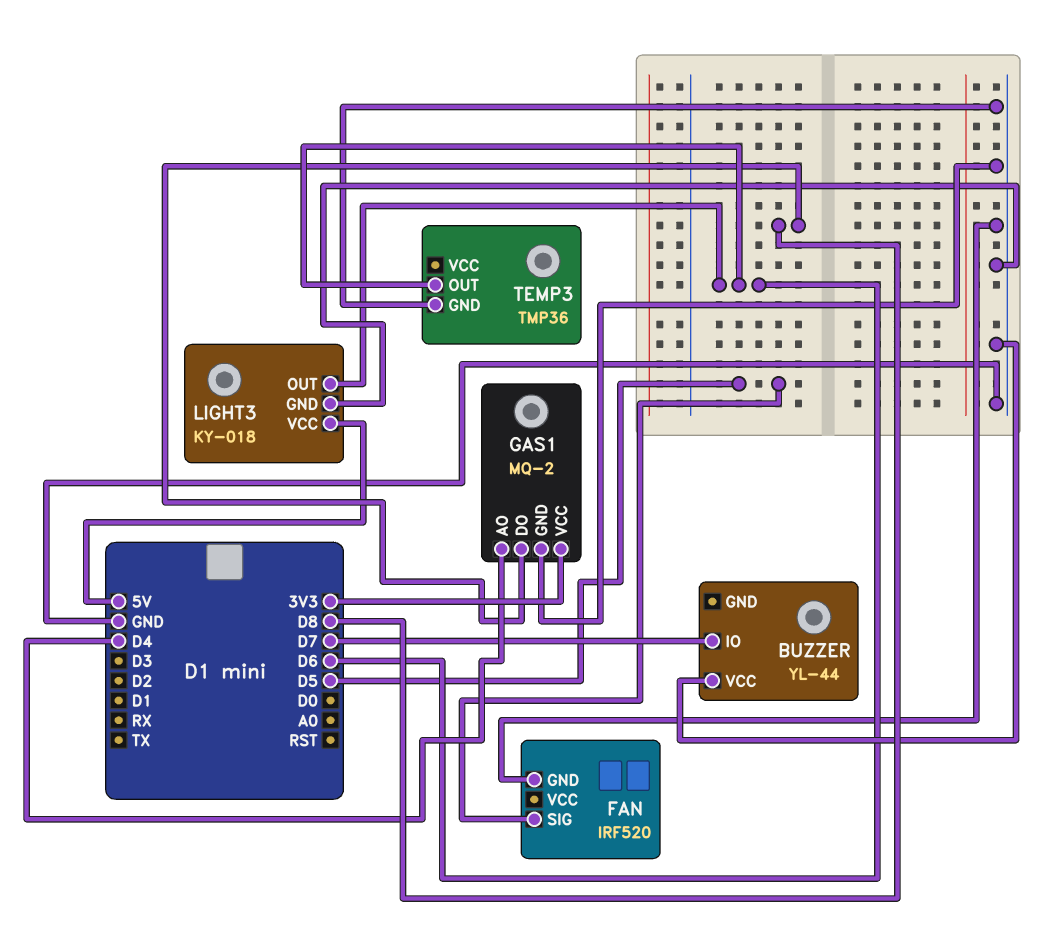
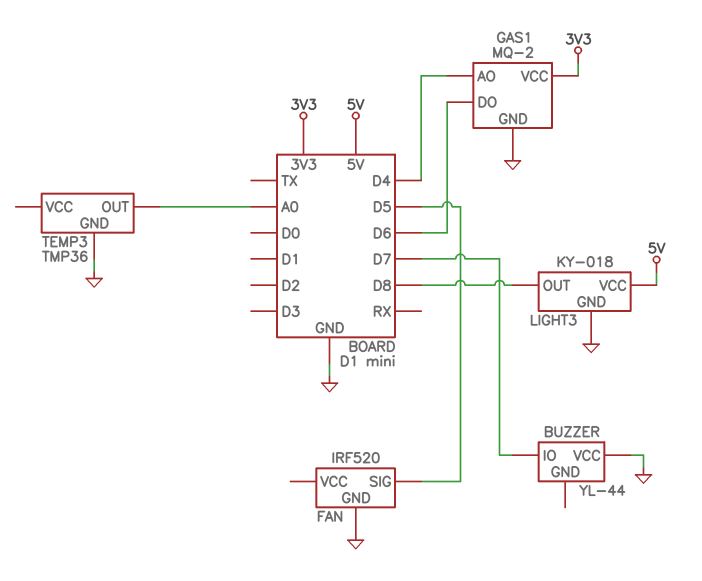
GAS1 pin DO: D8 -> D6
LIGHT3 pin OUT: D6 -> D8
TEMP3 pin OUT: D6 -> A0

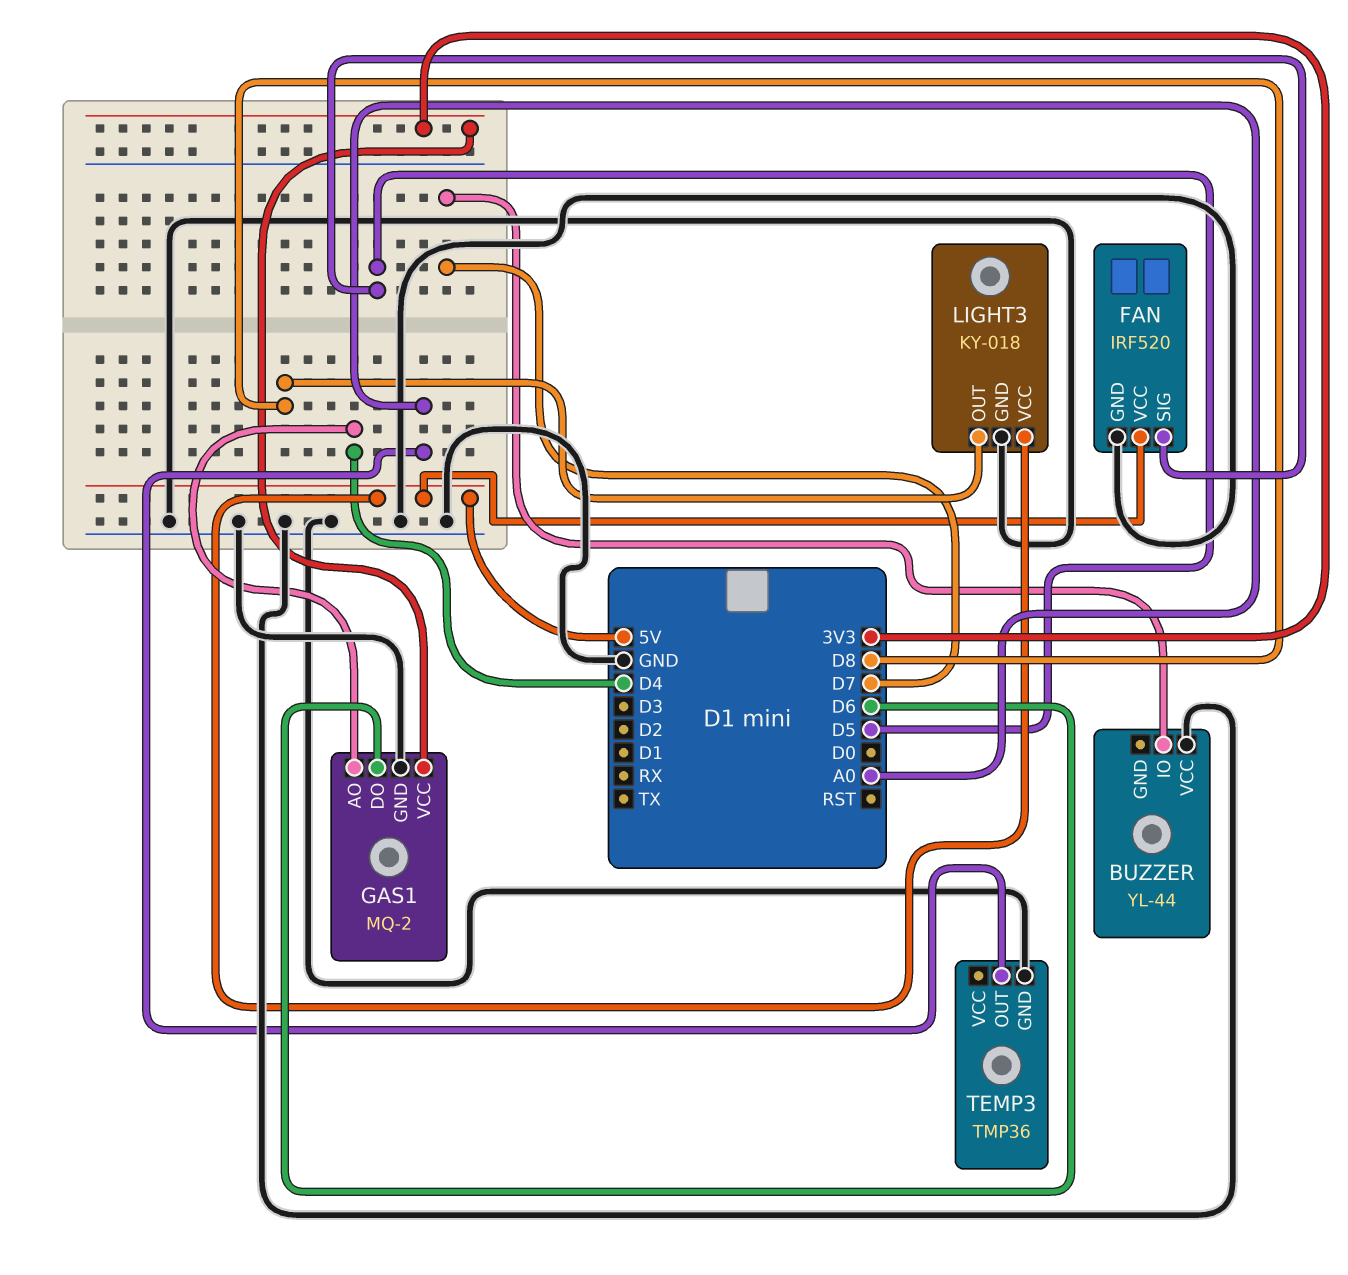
FAN pin VCC: none -> 5V

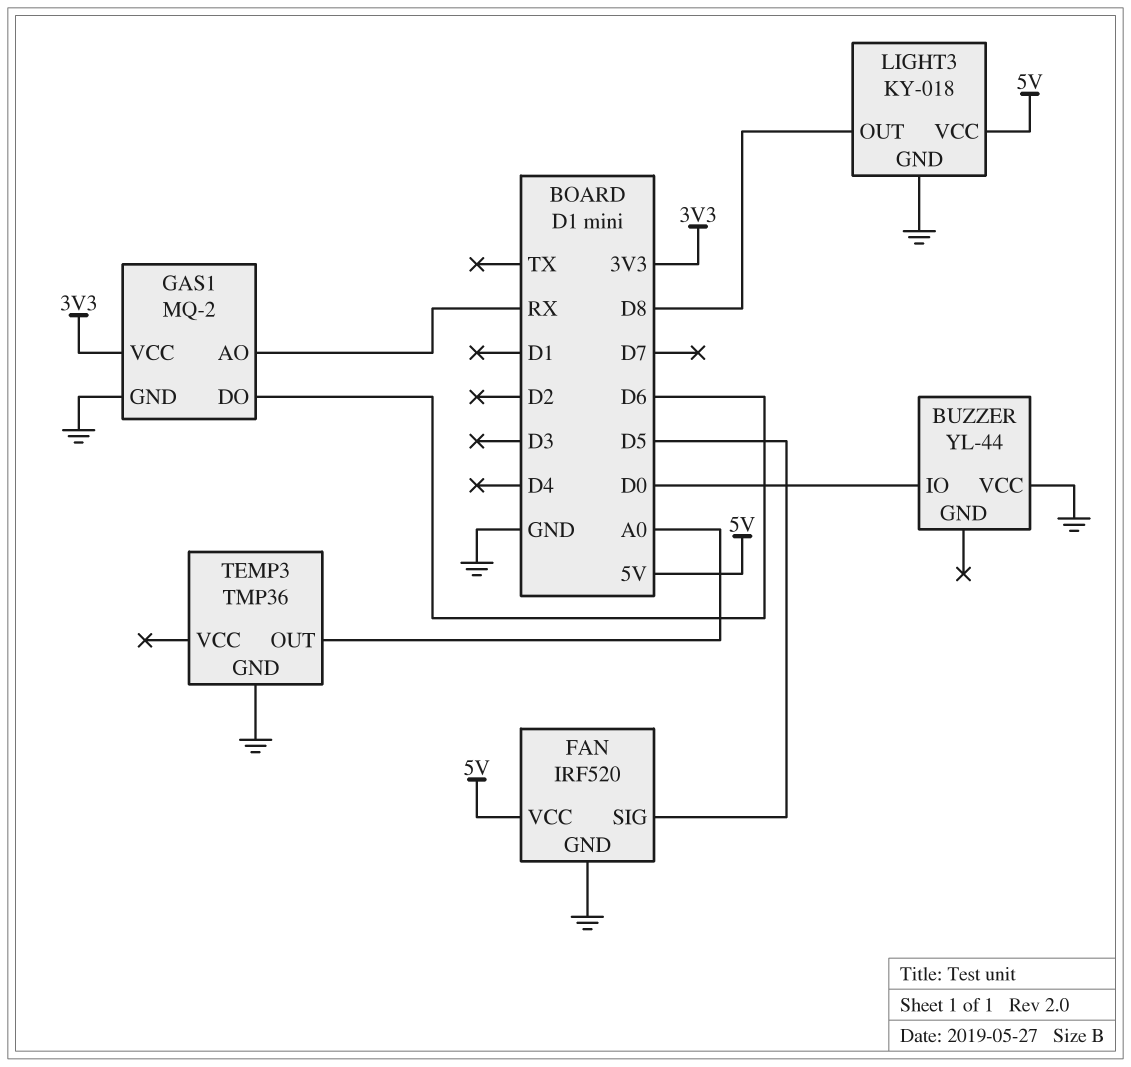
BUZZER pin IO: D7 -> D0
GAS1 pin AO: D4 -> RX

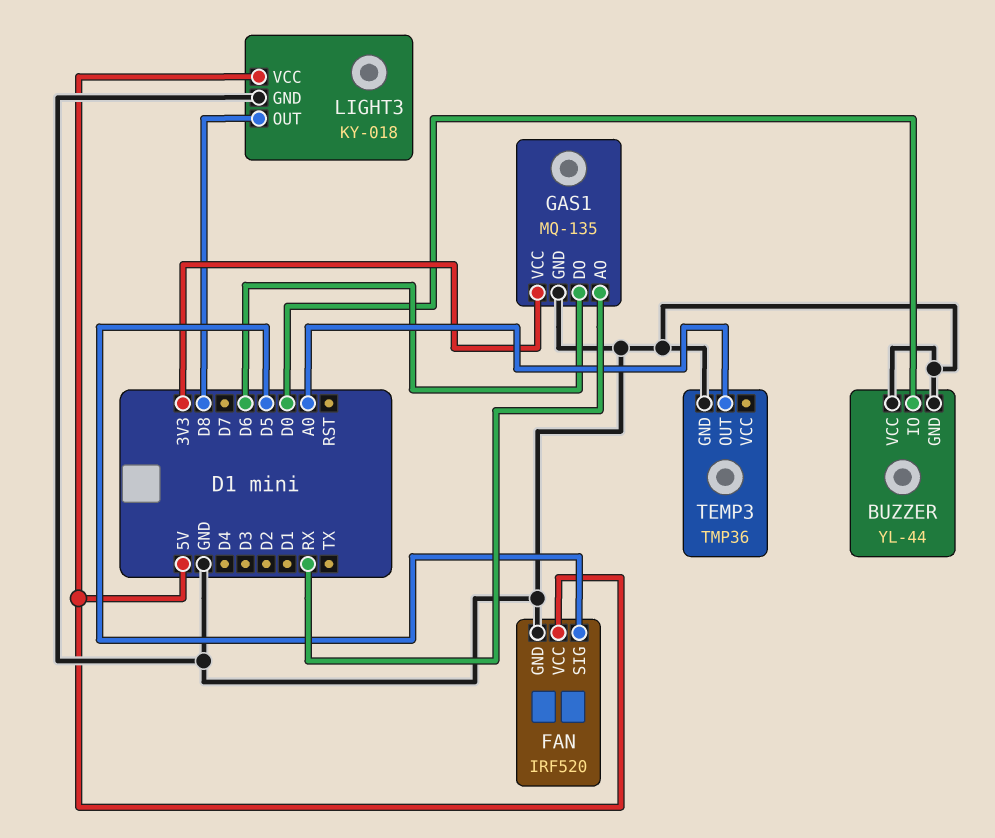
BUZZER pin GND: none -> GND
GAS1: MQ-2 -> MQ-135

